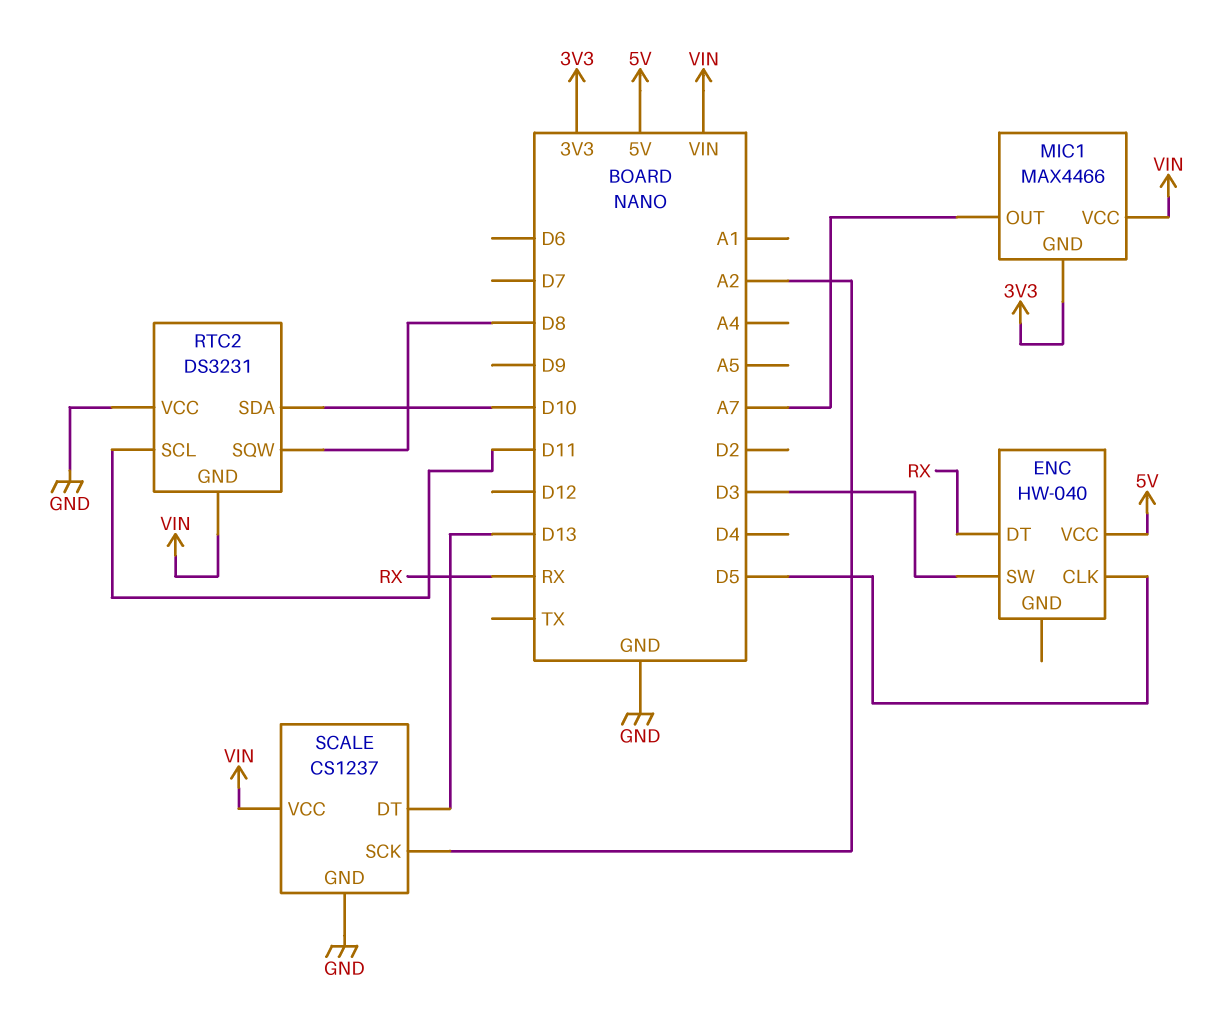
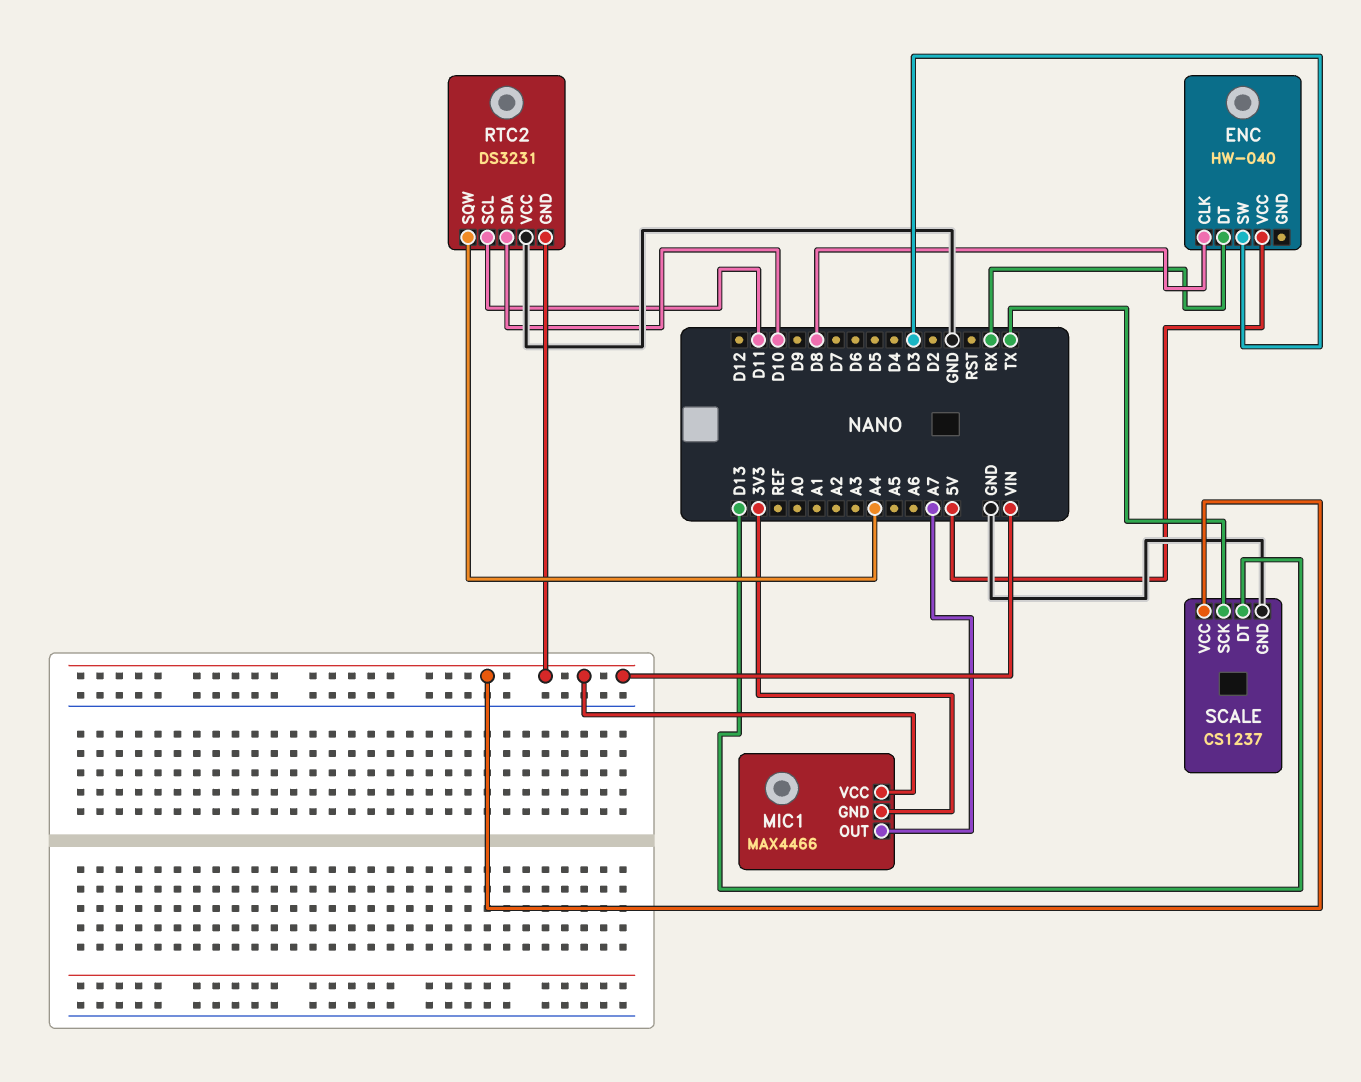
ENC pin CLK: D5 -> D8
RTC2 pin SQW: D8 -> A4
SCALE pin SCK: A2 -> TX

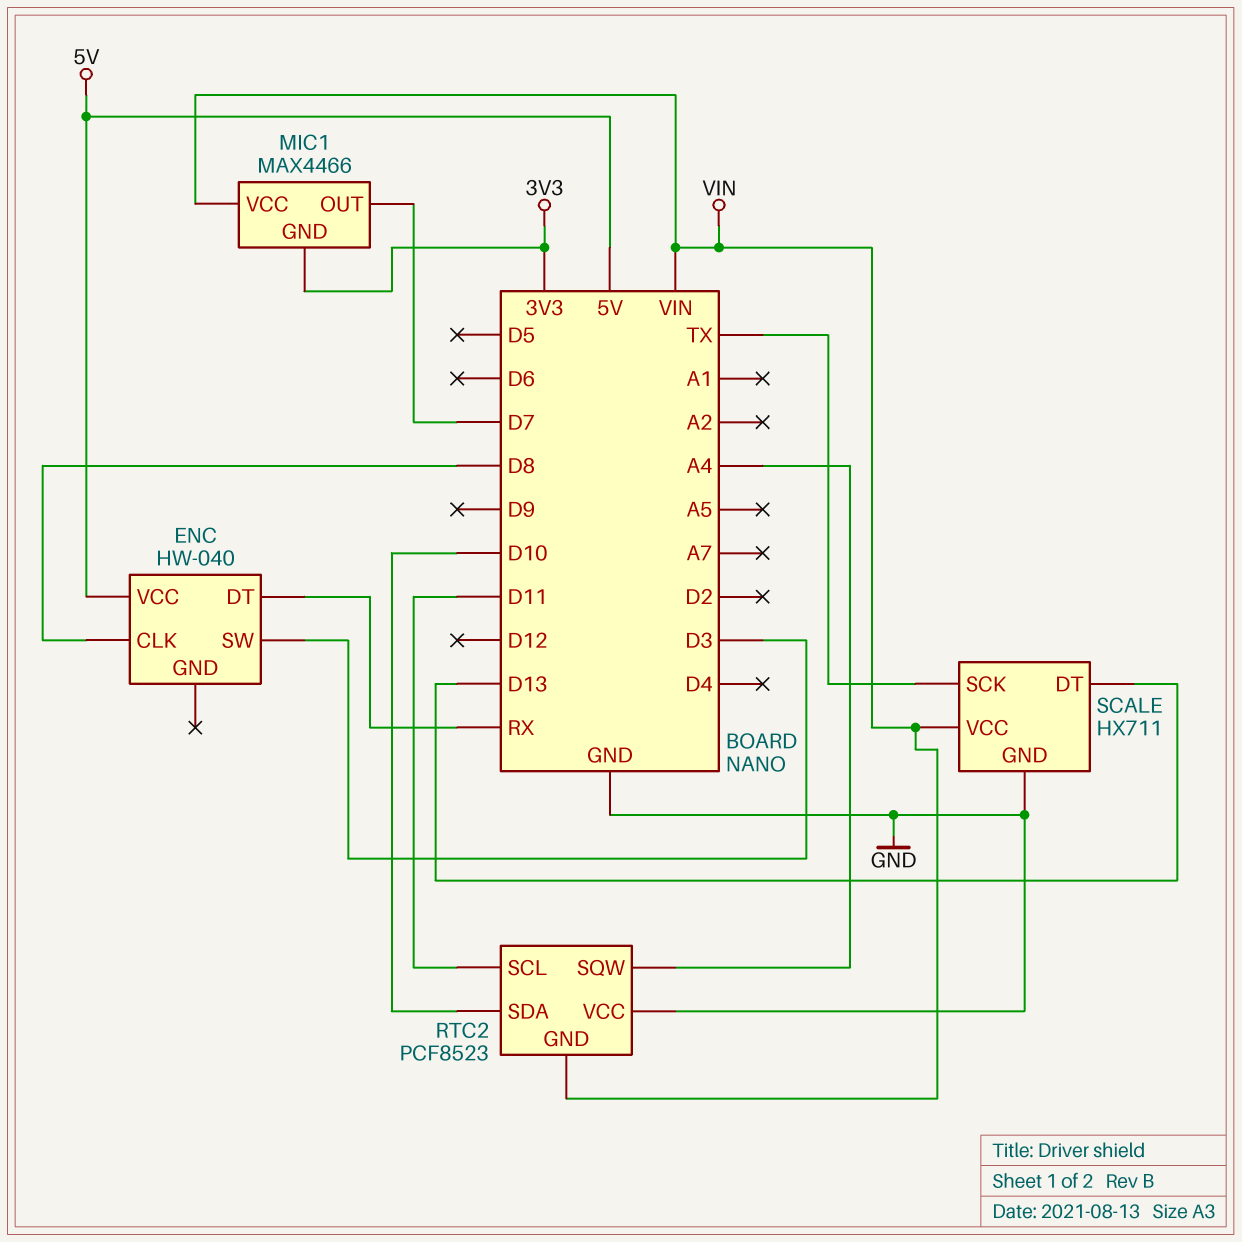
MIC1 pin OUT: A7 -> D7
RTC2: DS3231 -> PCF8523
SCALE: CS1237 -> HX711

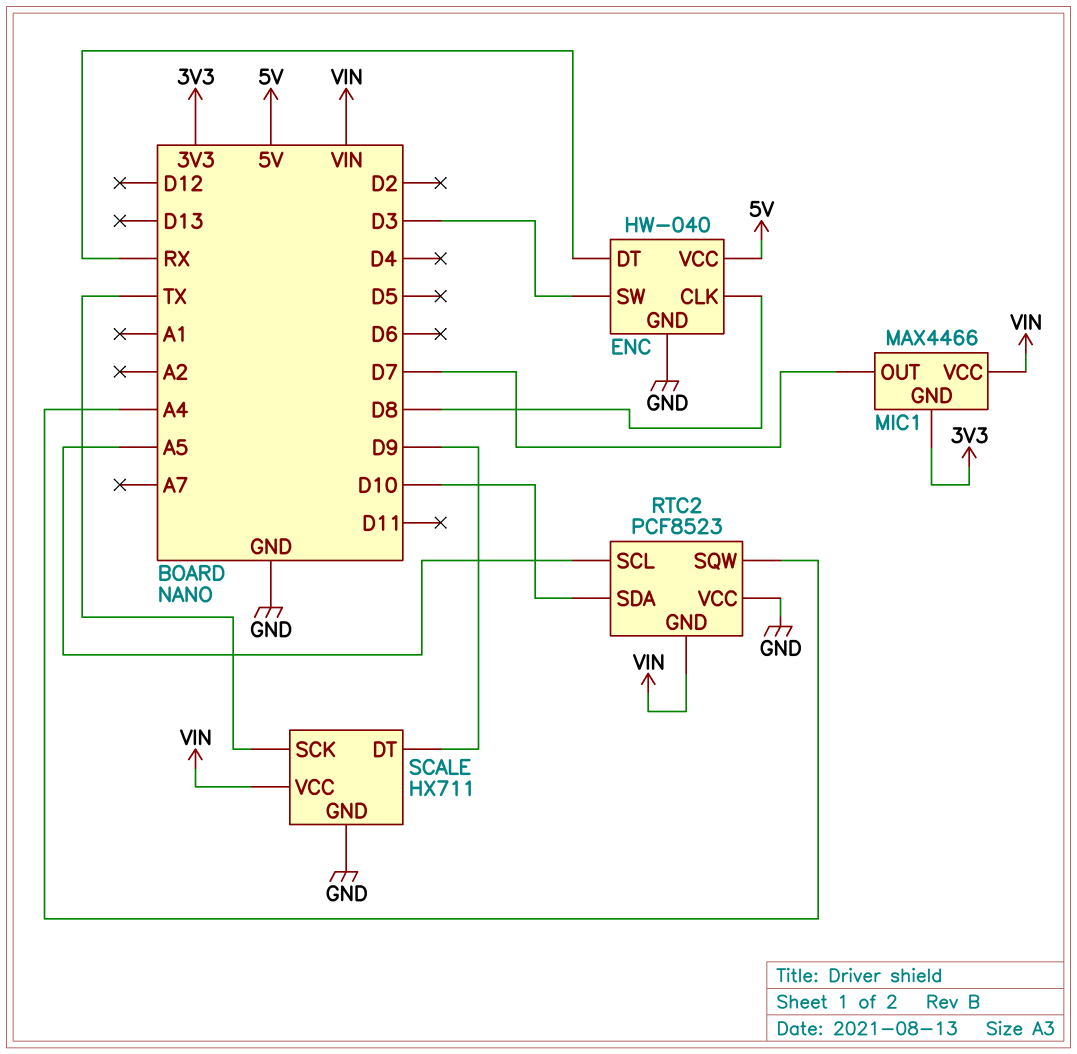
ENC pin GND: none -> GND
RTC2 pin SCL: D11 -> A5
SCALE pin DT: D13 -> D9

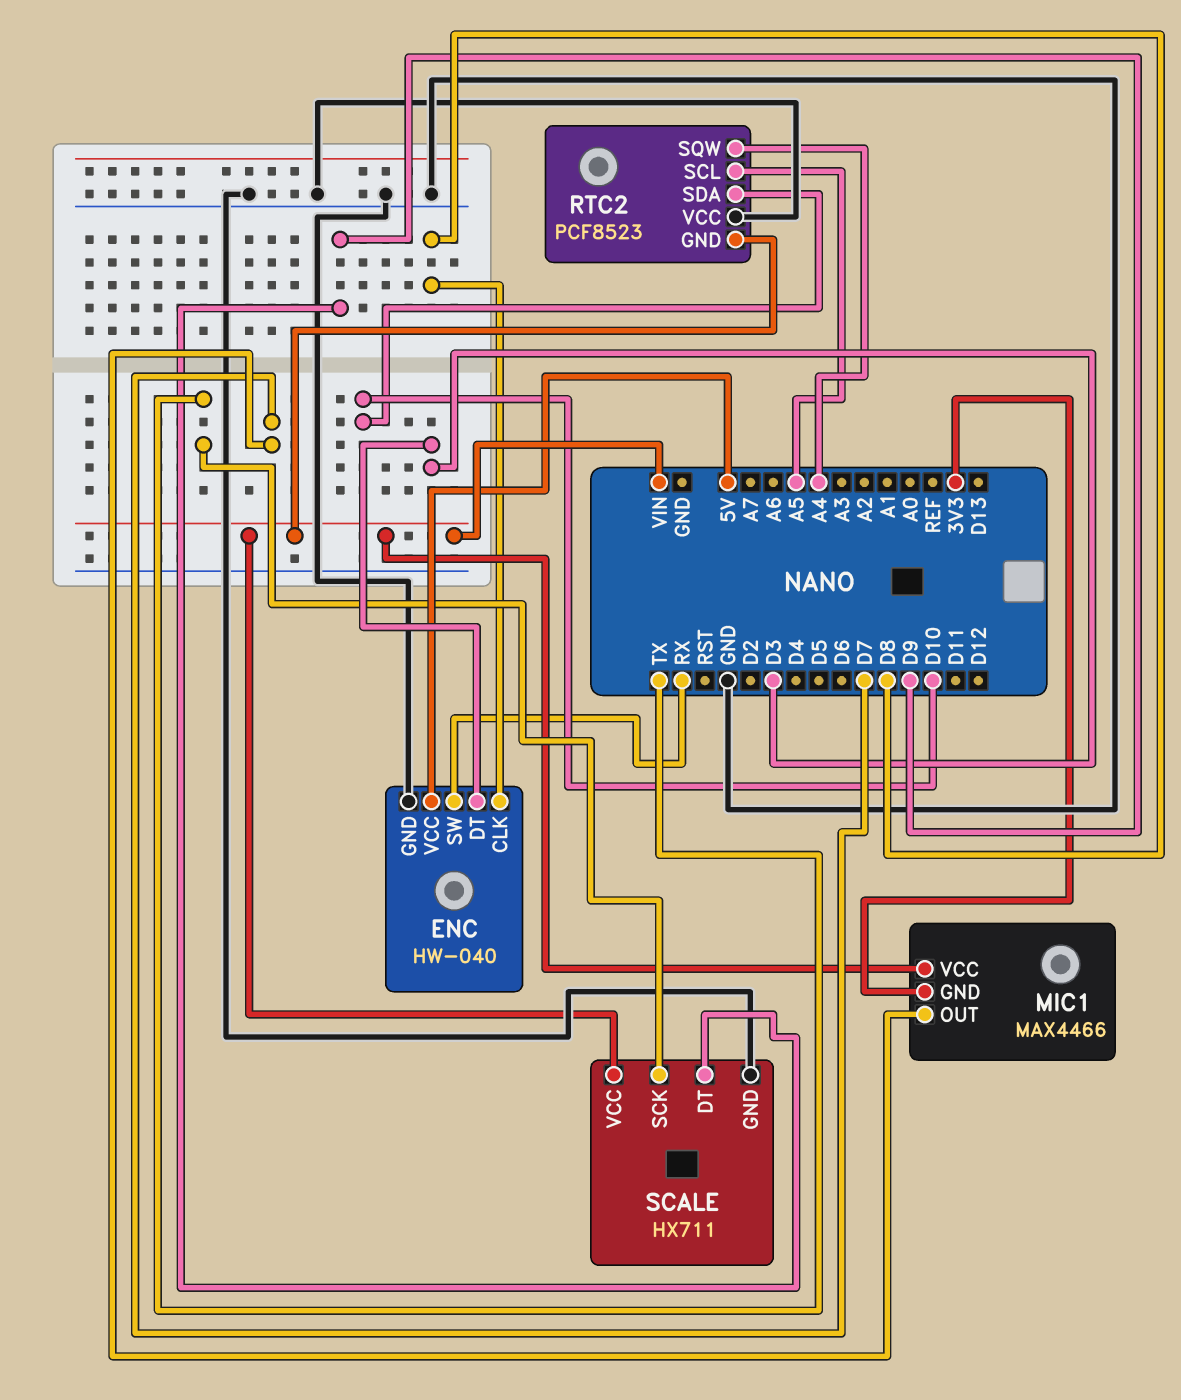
ENC pin DT: RX -> D3
ENC pin SW: D3 -> RX

